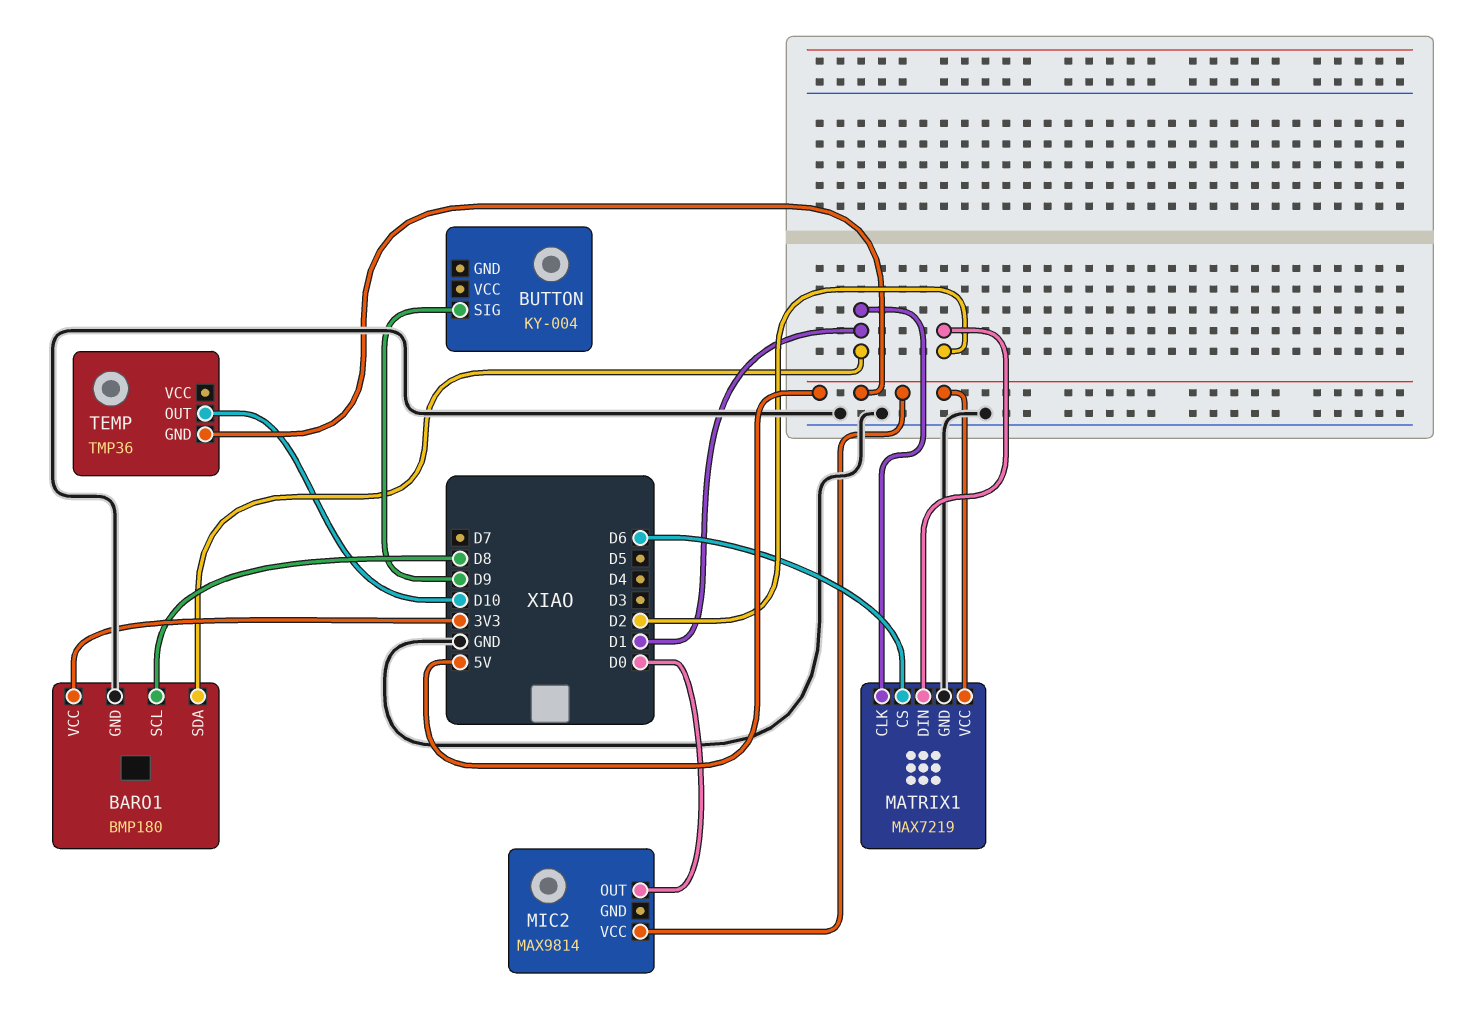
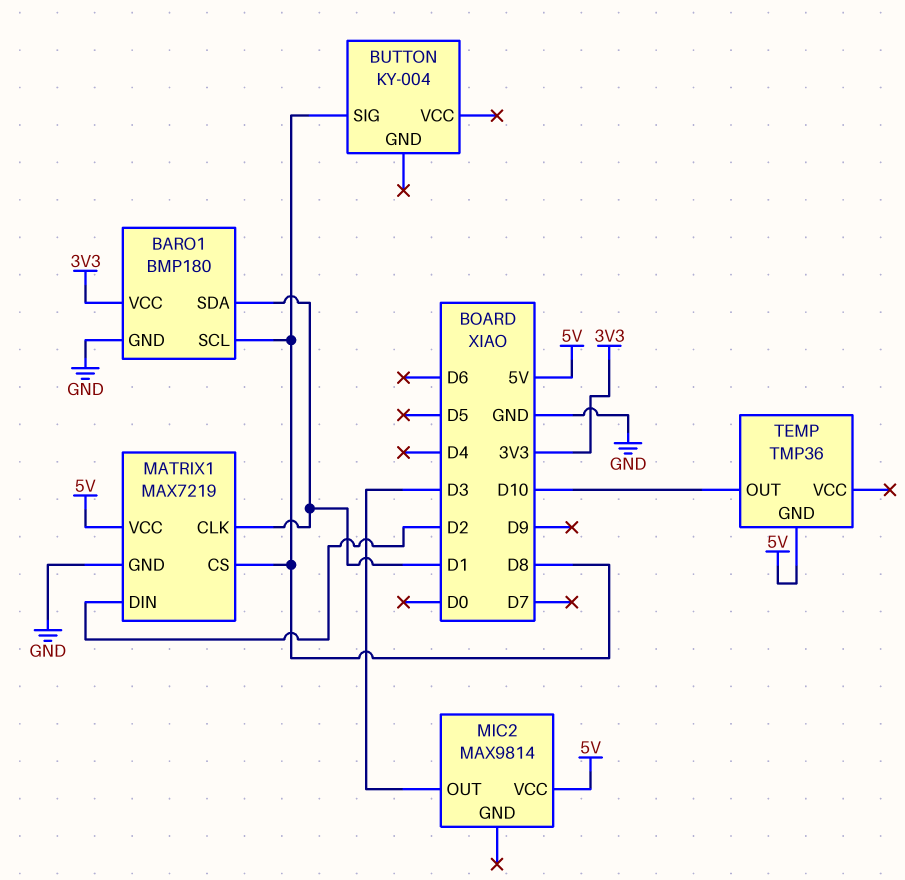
BUTTON pin SIG: D9 -> D8
MATRIX1 pin CS: D6 -> D8
MIC2 pin OUT: D0 -> D3

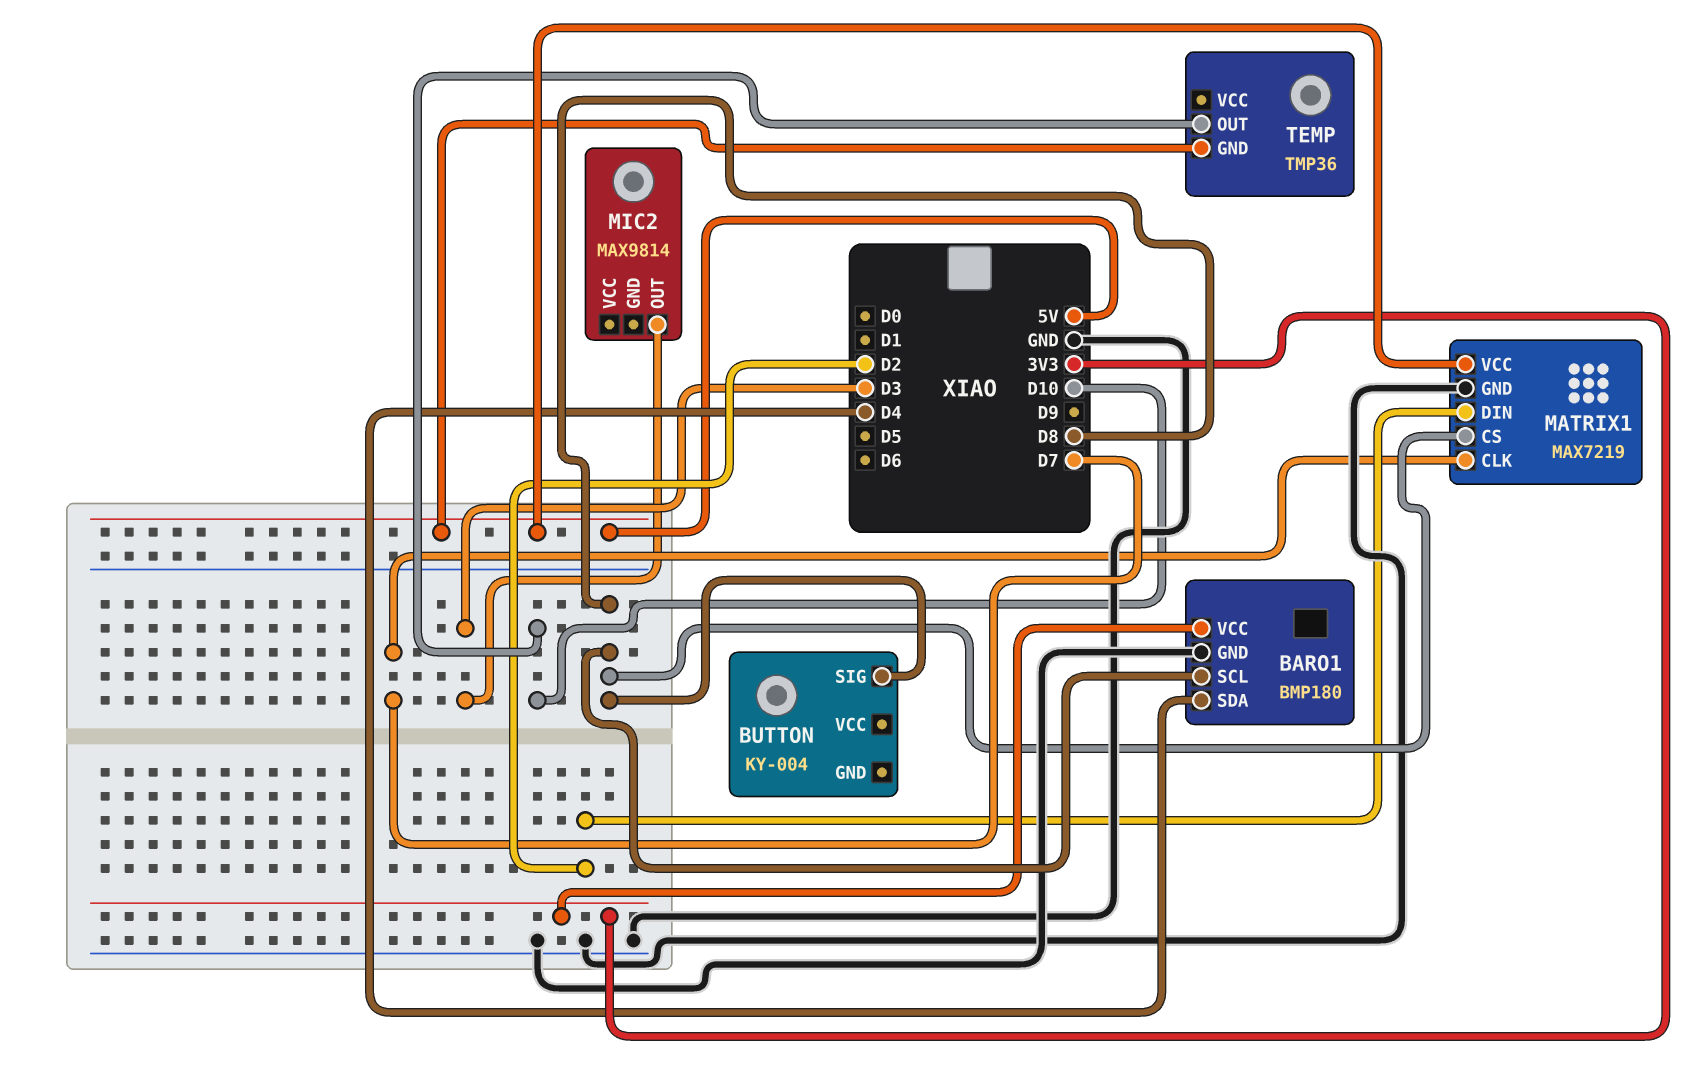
BARO1 pin SDA: D1 -> D4
MATRIX1 pin CLK: D1 -> D7
MIC2 pin VCC: 5V -> none

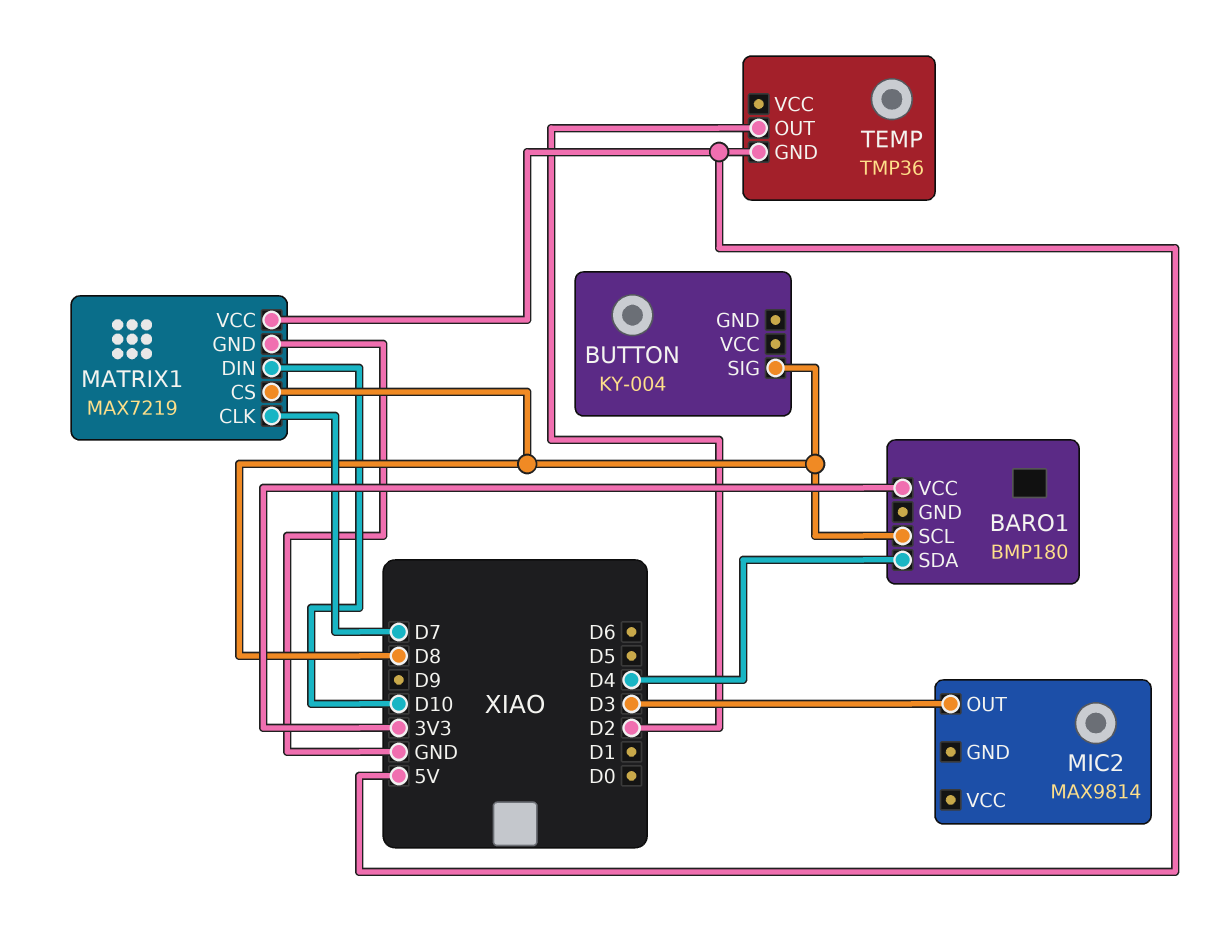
BARO1 pin GND: GND -> none
MATRIX1 pin DIN: D2 -> D10
TEMP pin OUT: D10 -> D2

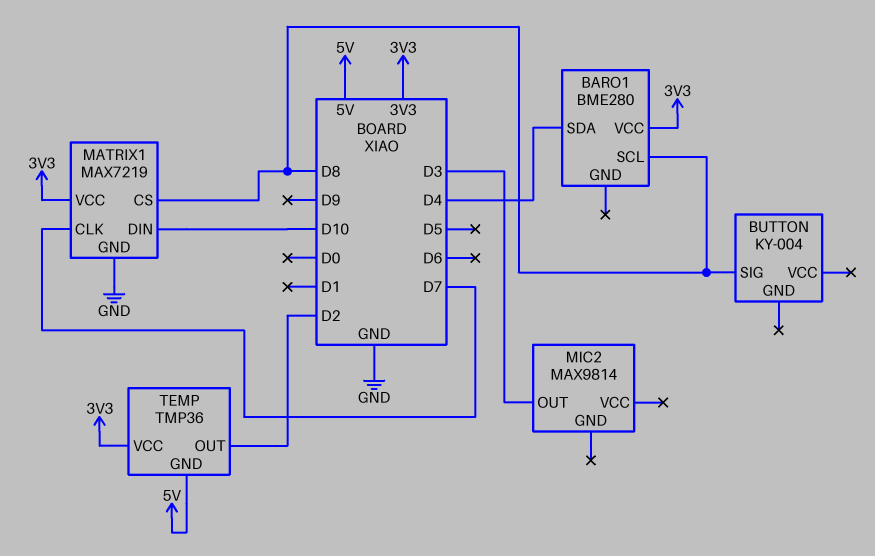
BARO1: BMP180 -> BME280
MATRIX1 pin VCC: 5V -> 3V3
TEMP pin VCC: none -> 3V3

